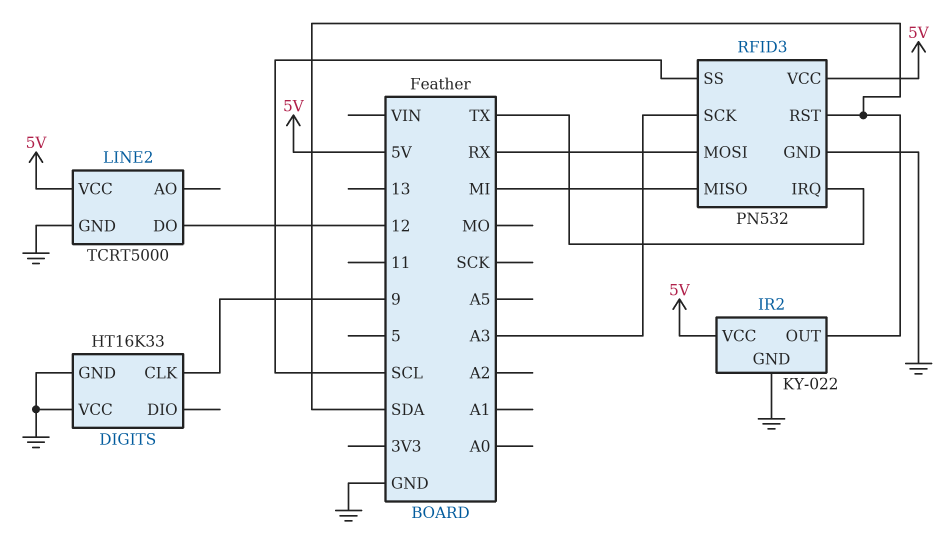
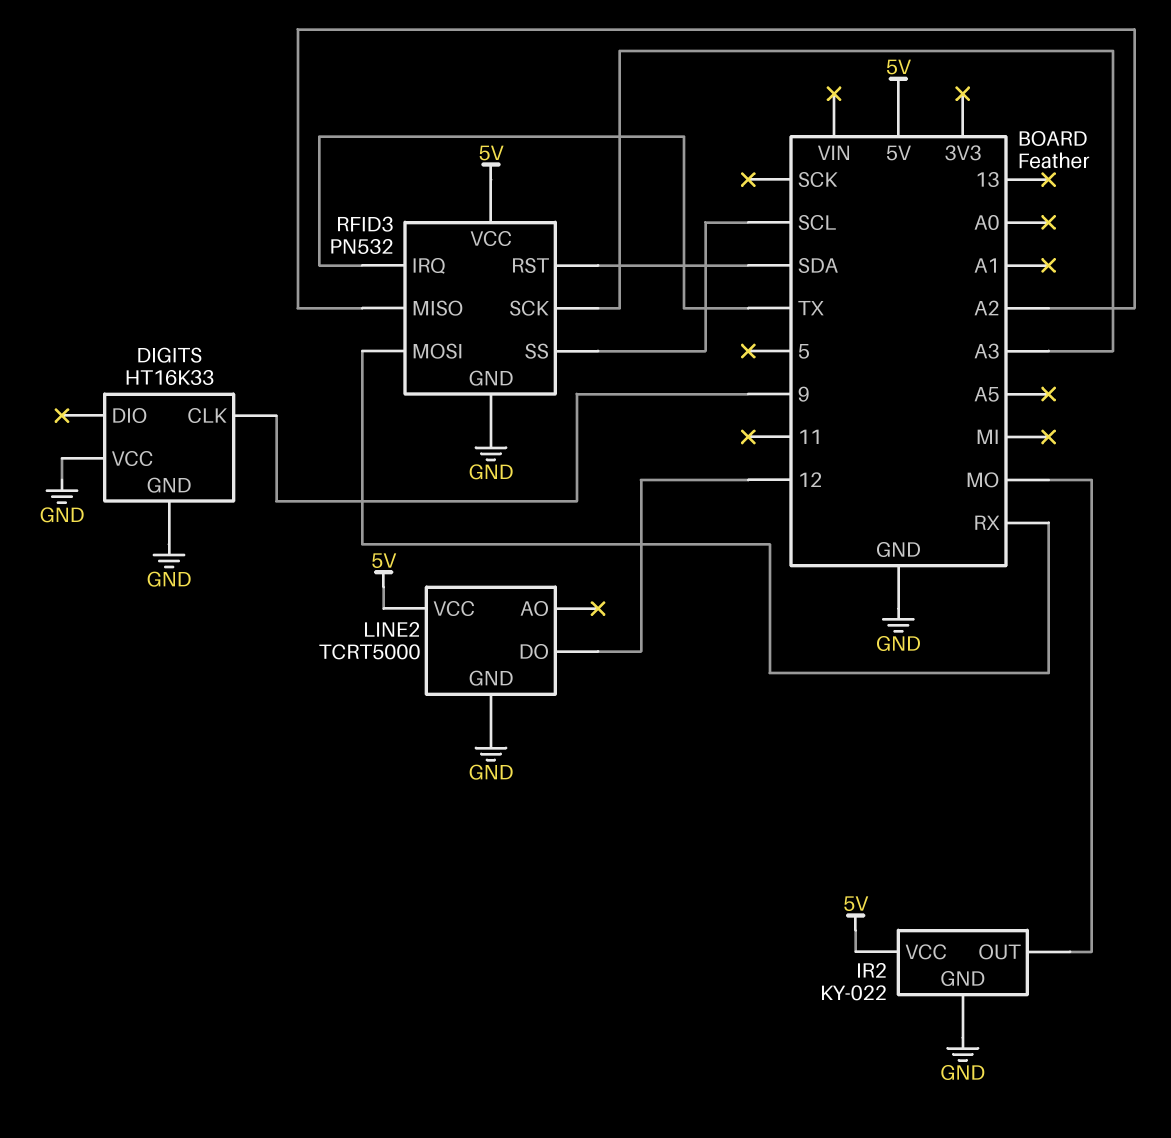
IR2 pin OUT: SDA -> MO
RFID3 pin MISO: MI -> A2

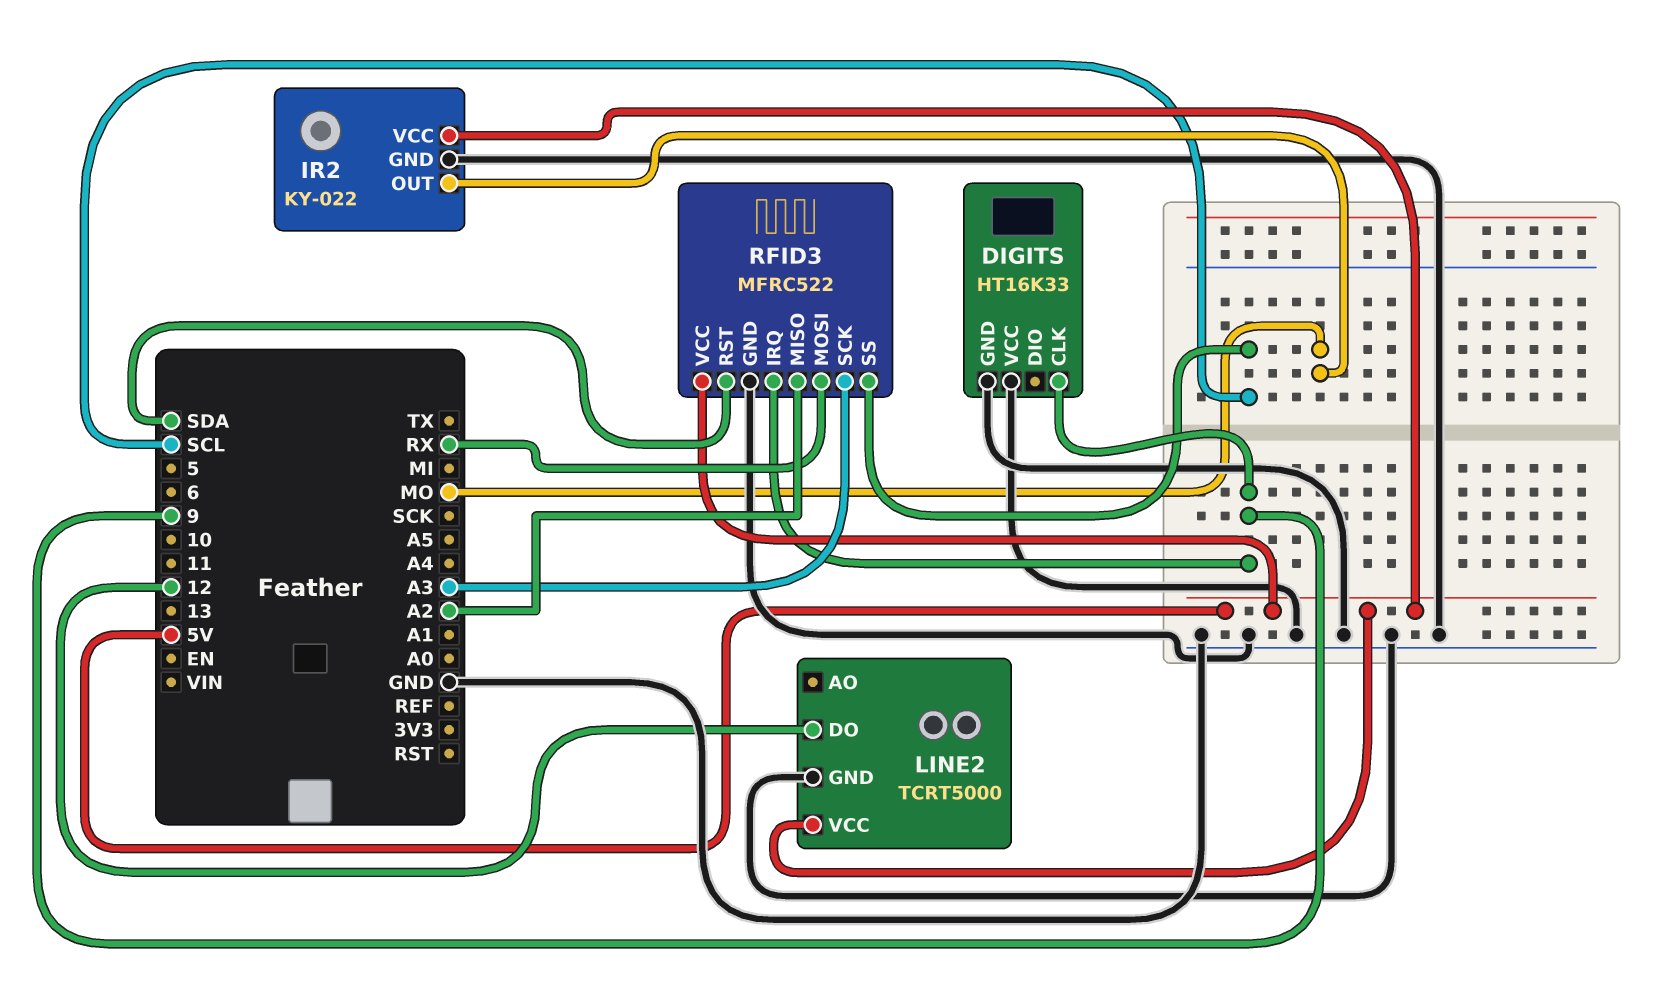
RFID3: PN532 -> MFRC522
RFID3 pin IRQ: TX -> 9

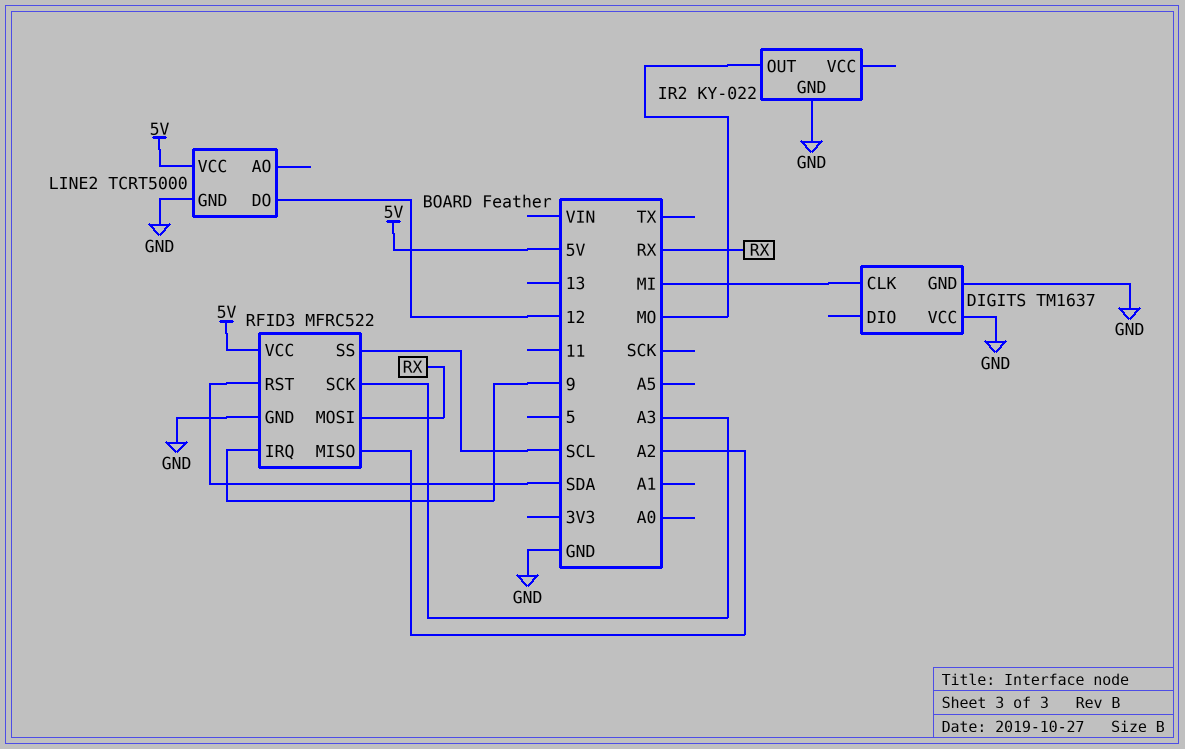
DIGITS: HT16K33 -> TM1637
DIGITS pin CLK: 9 -> MI
IR2 pin VCC: 5V -> none

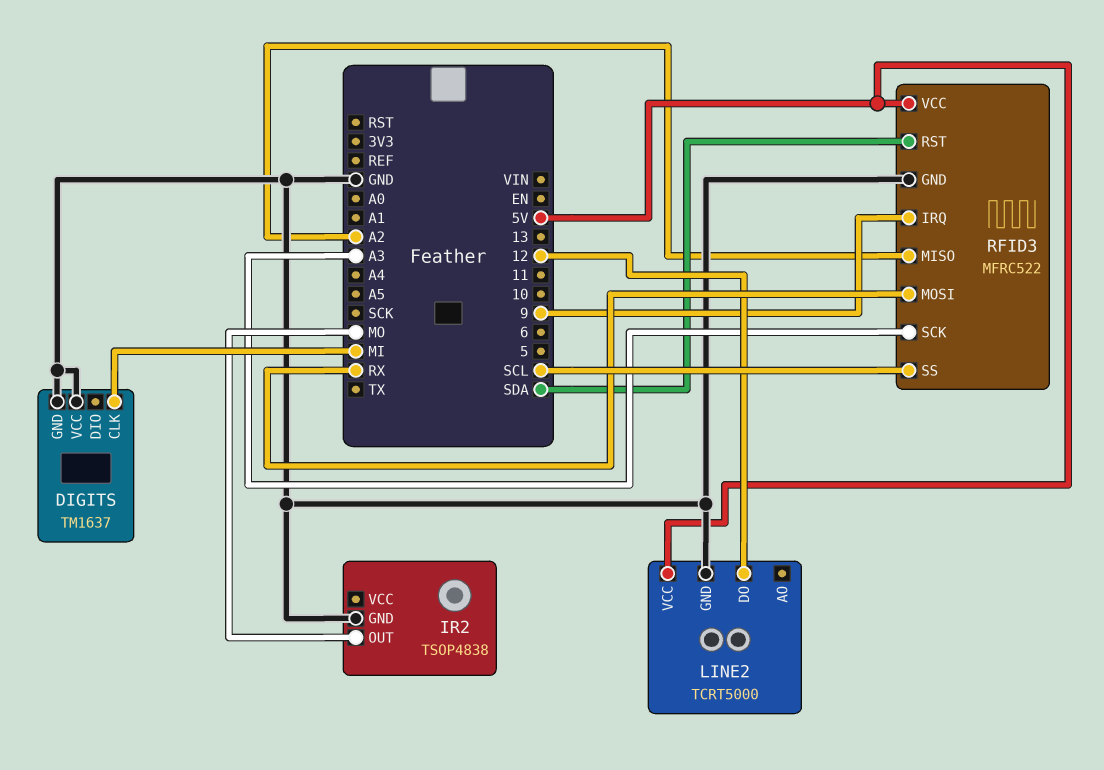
IR2: KY-022 -> TSOP4838

